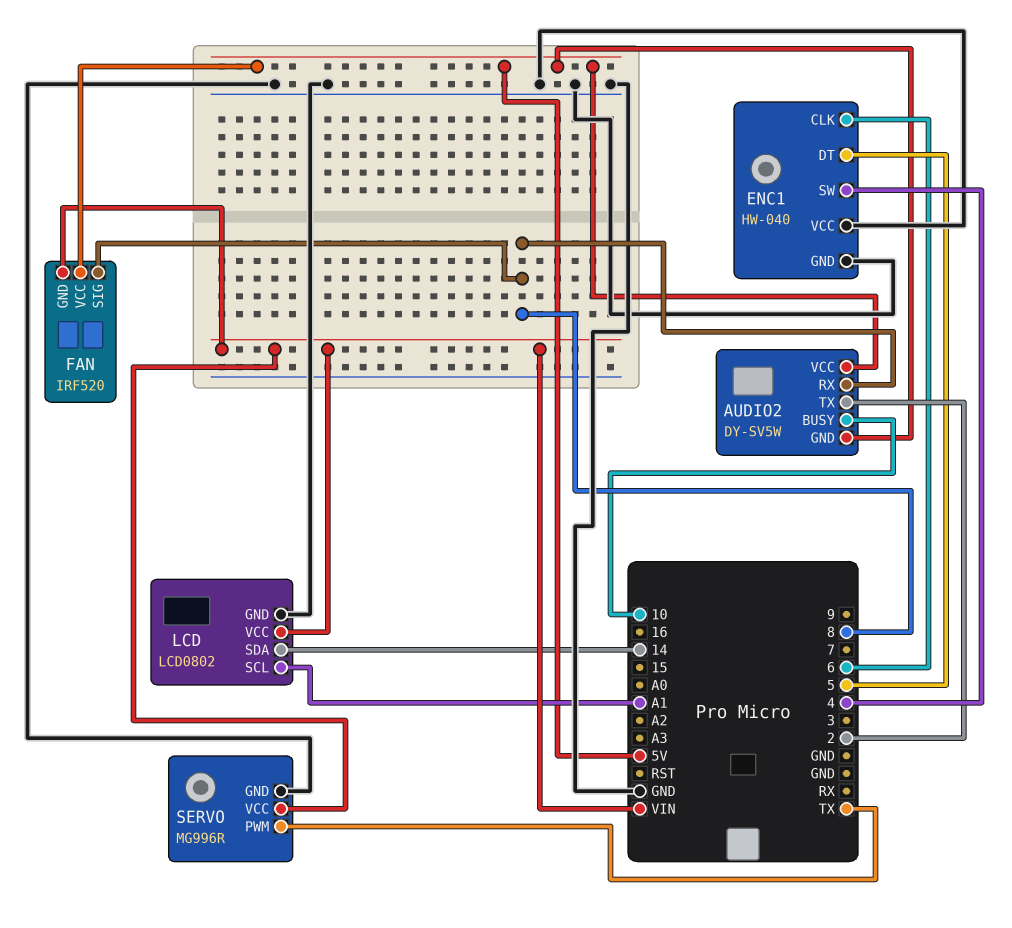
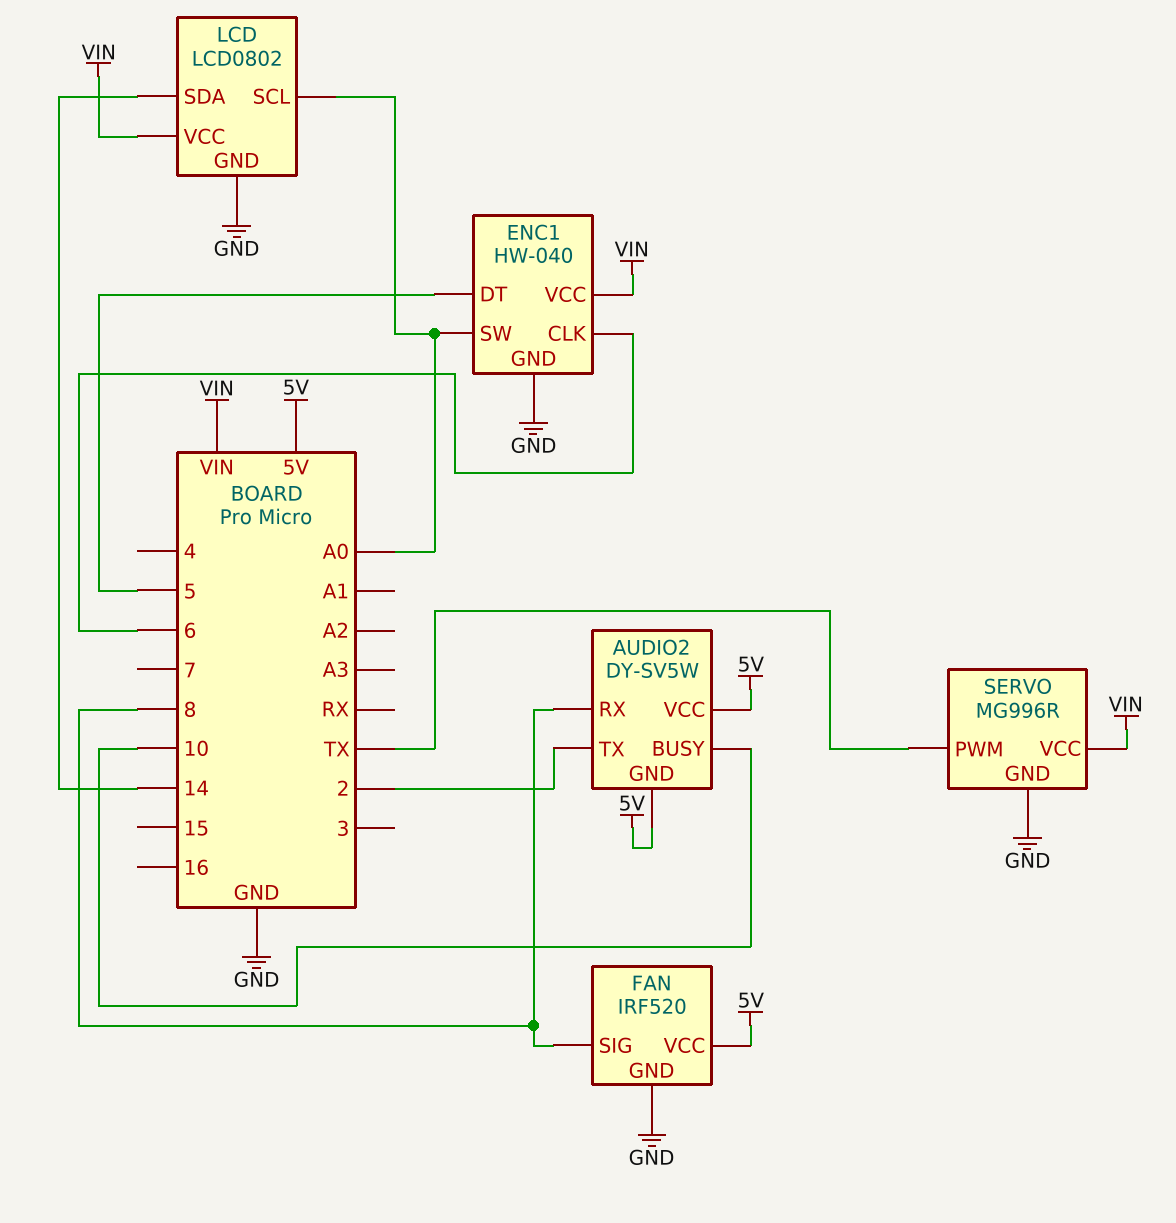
ENC1 pin SW: 4 -> A0
ENC1 pin VCC: GND -> VIN
FAN pin GND: VIN -> GND
LCD pin SCL: A1 -> A0

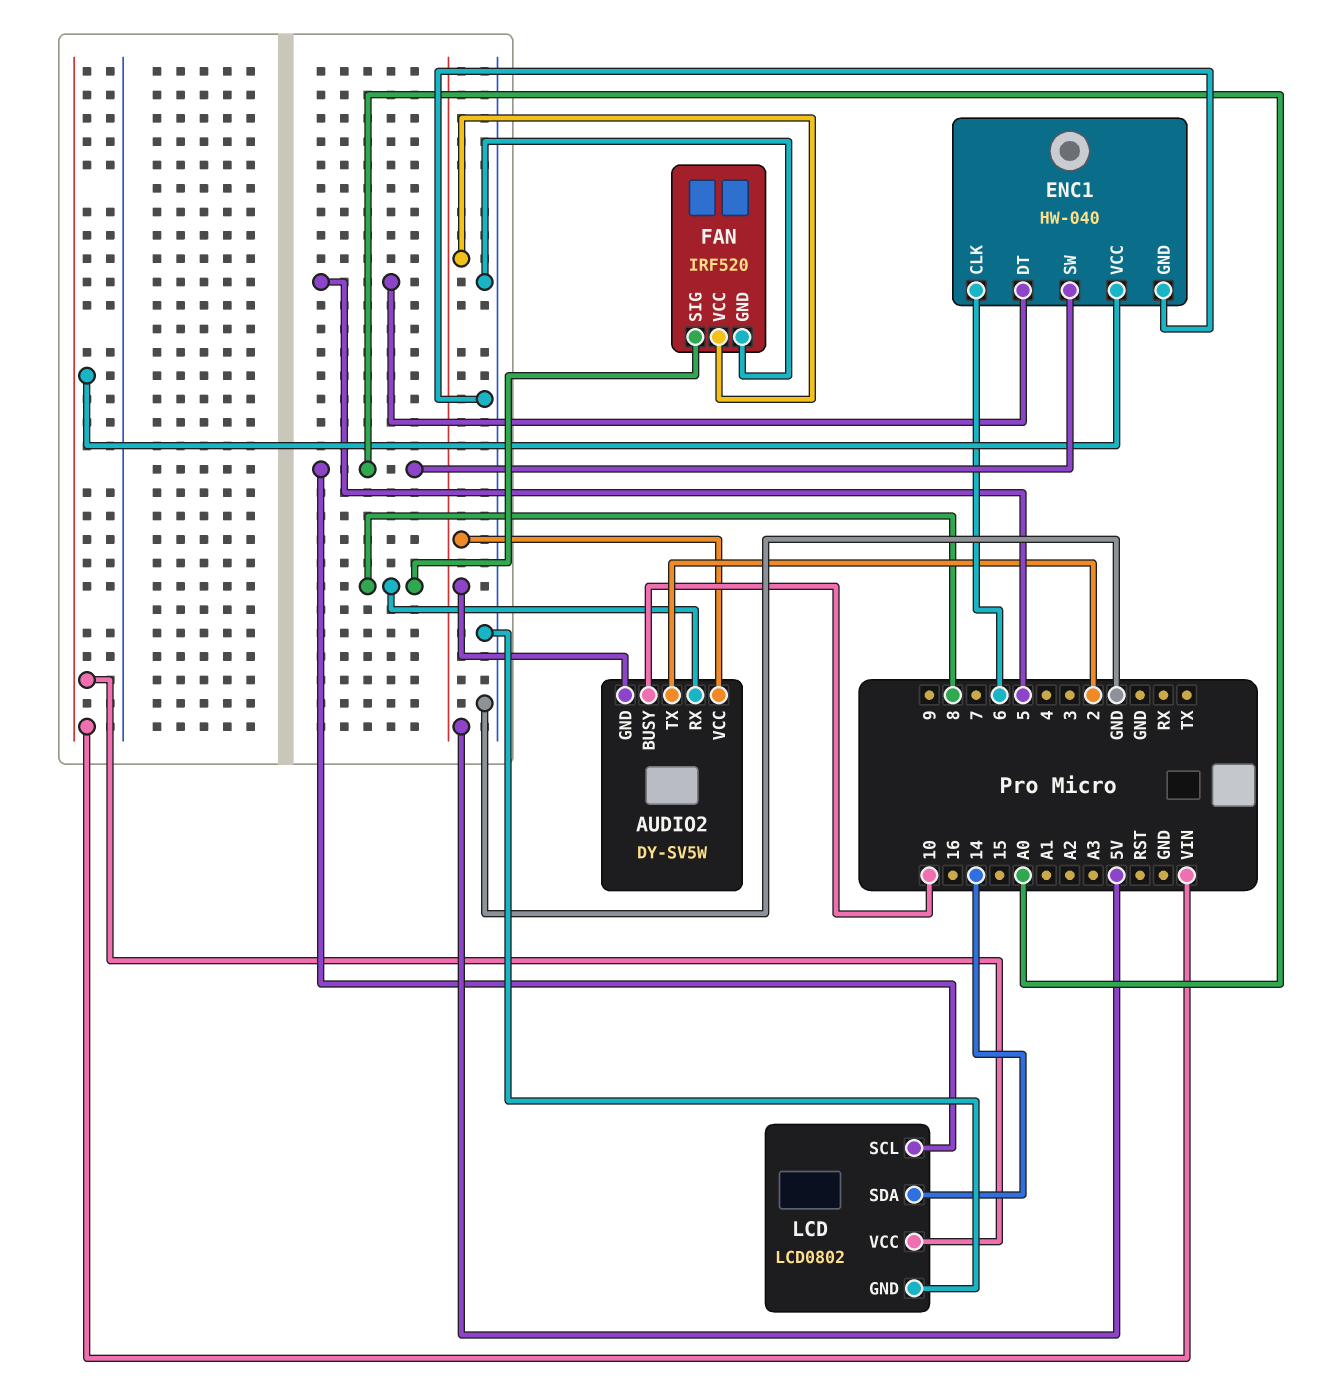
SERVO: MG996R -> none
SERVO pin GND: GND -> none
SERVO pin PWM: TX -> none
SERVO pin VCC: VIN -> none

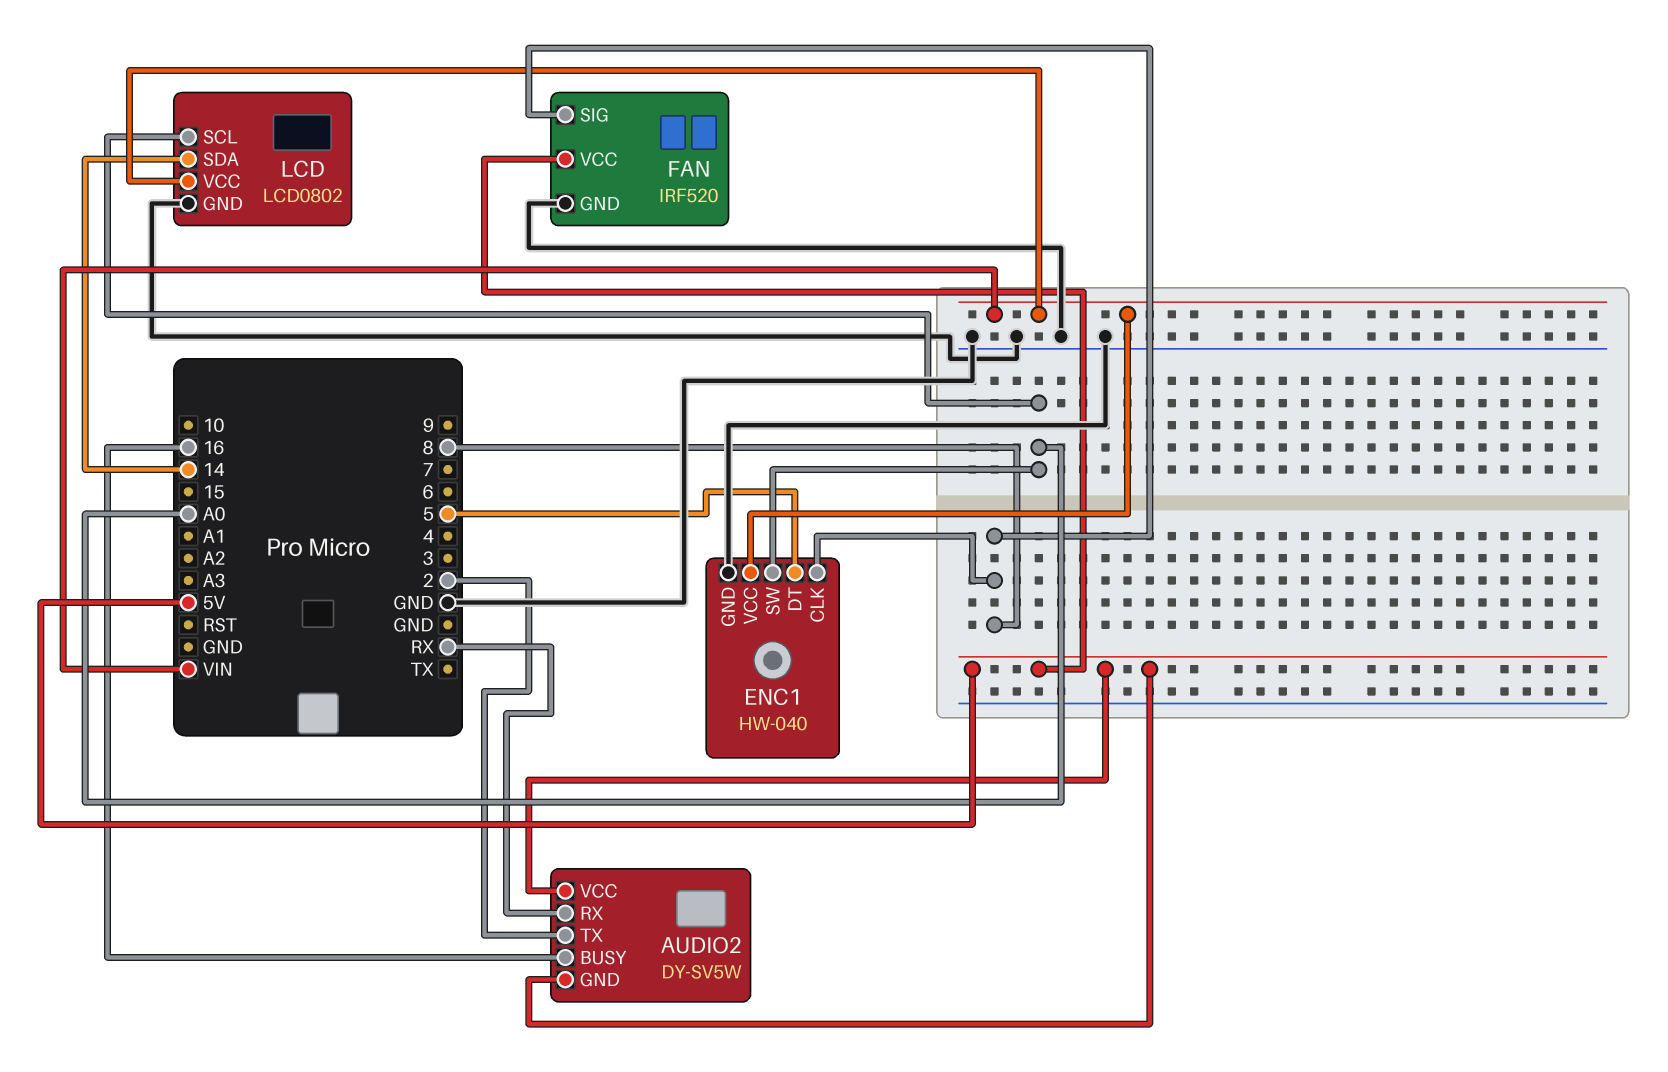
AUDIO2 pin BUSY: 10 -> 16
AUDIO2 pin RX: 8 -> RX
ENC1 pin CLK: 6 -> 8

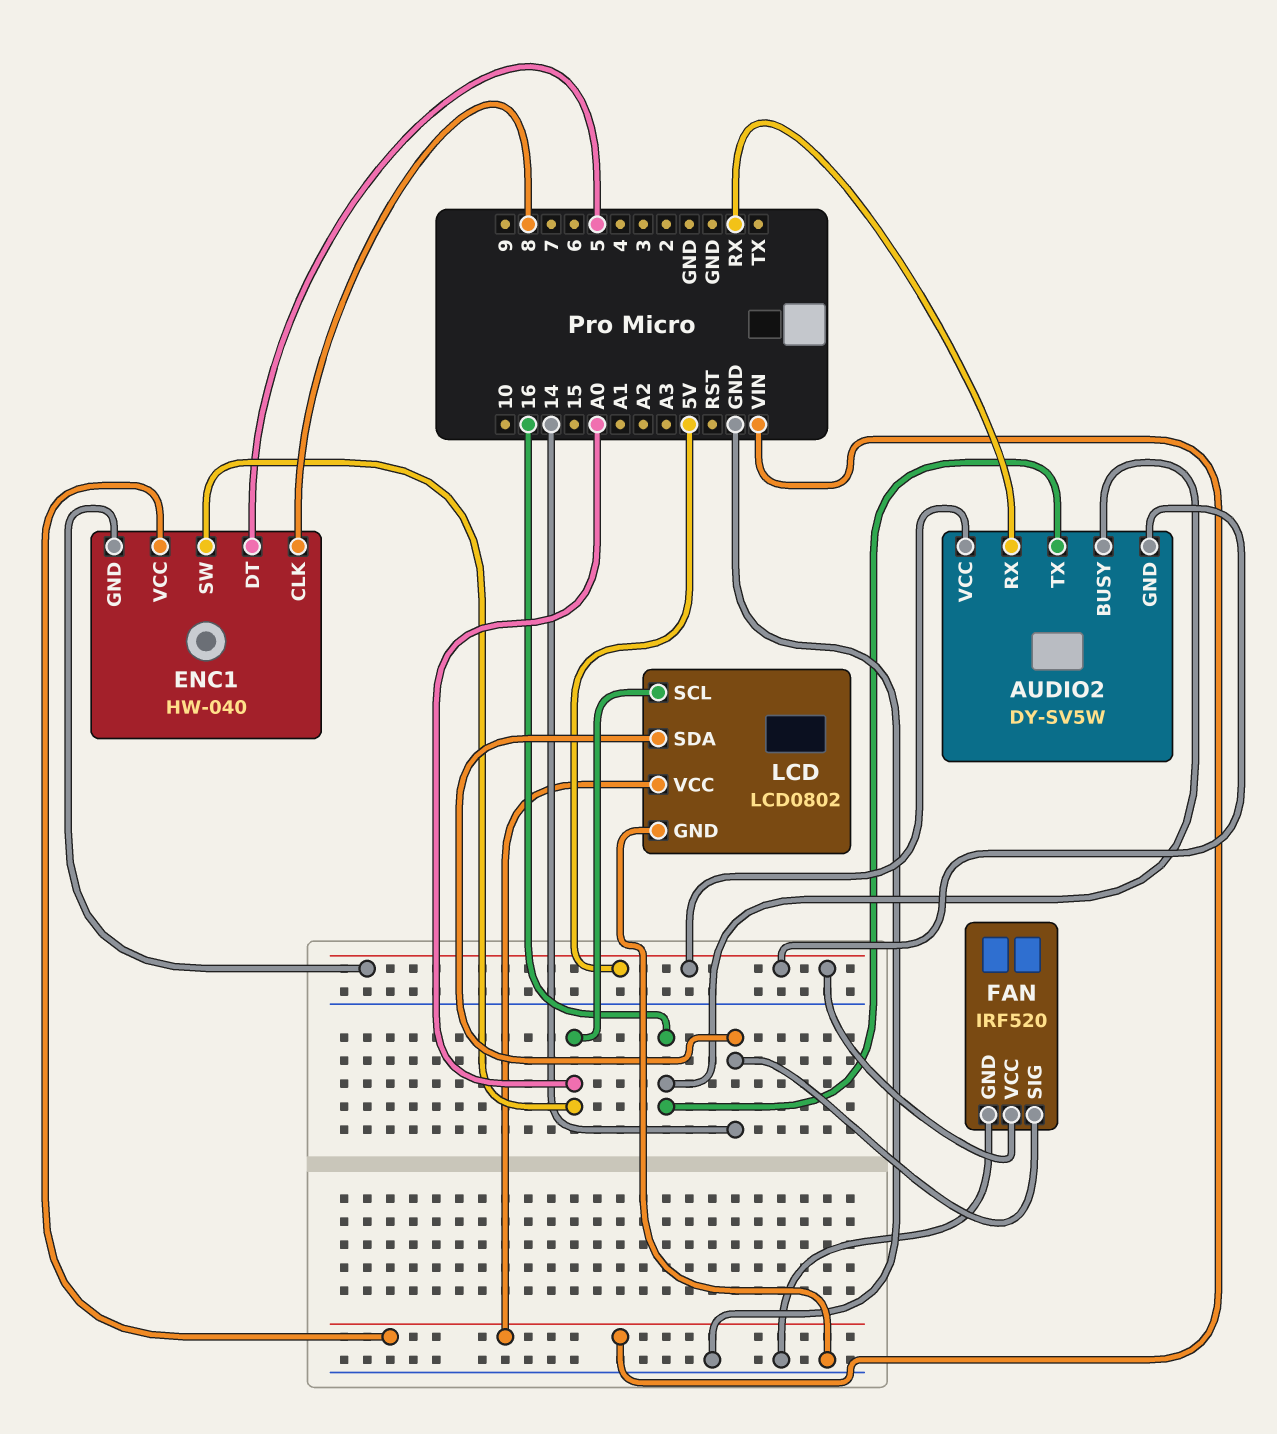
AUDIO2 pin TX: 2 -> 16
ENC1 pin GND: GND -> 5V
FAN pin SIG: 8 -> 14

